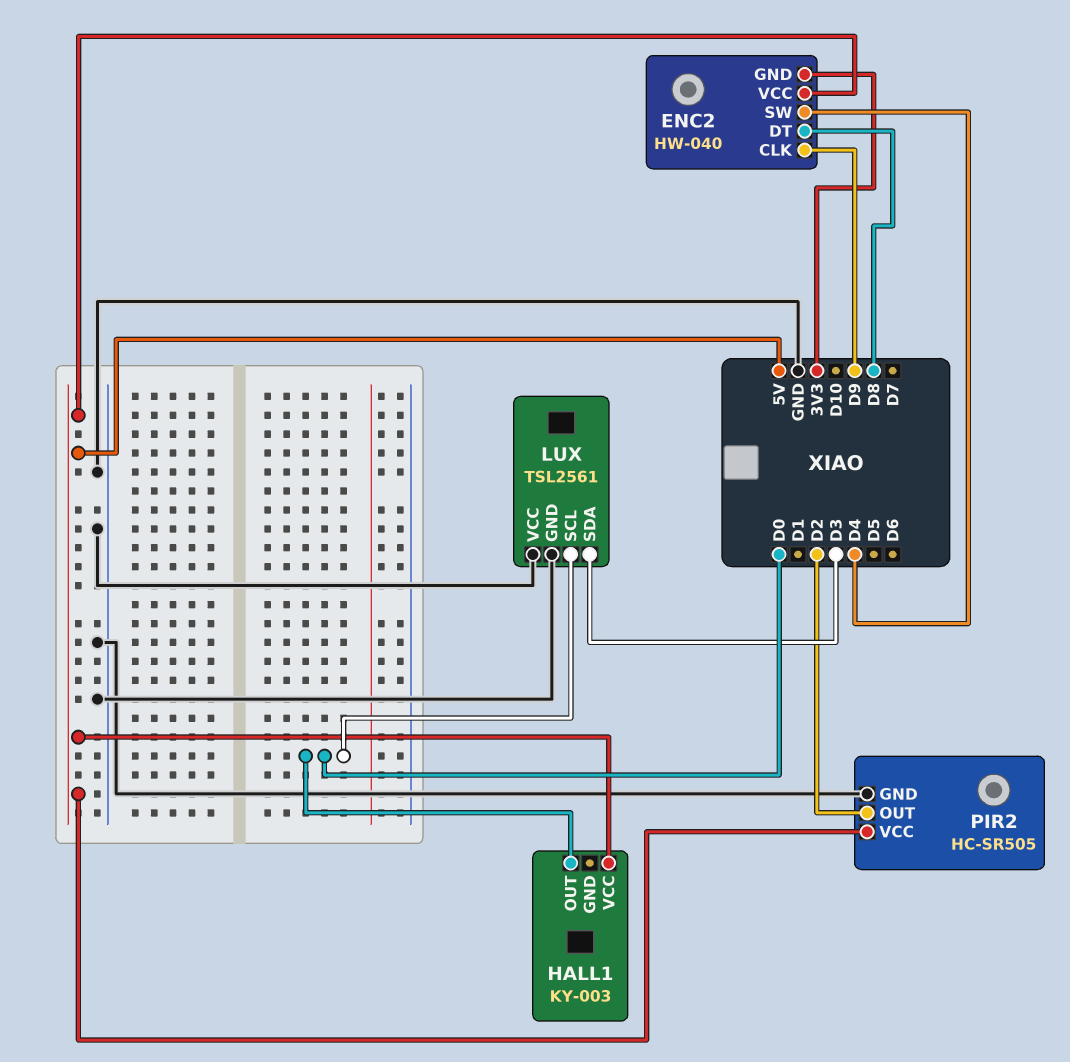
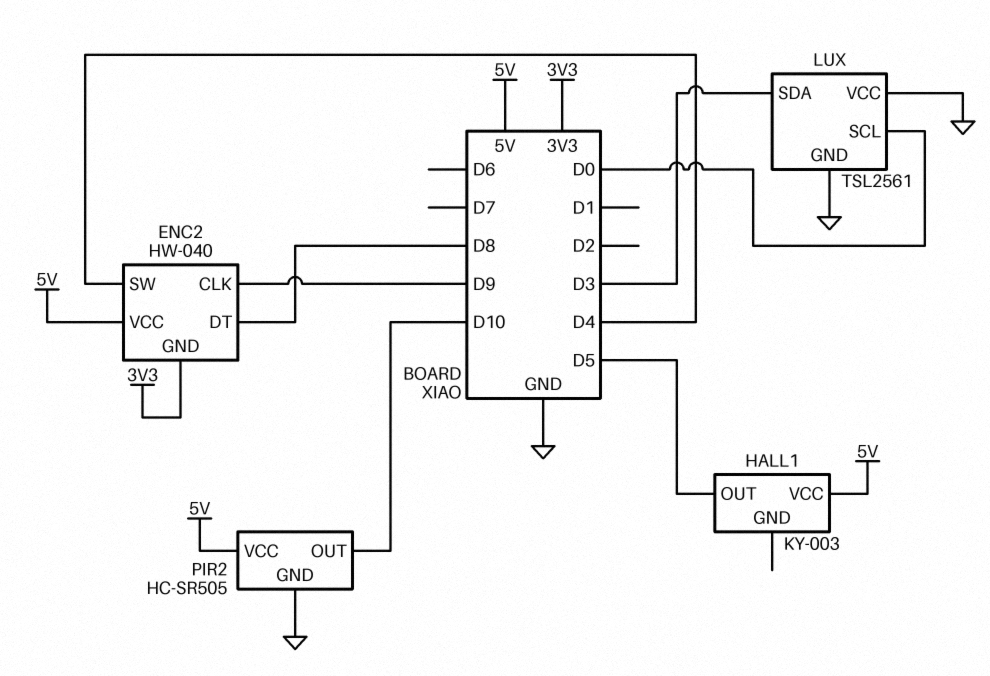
HALL1 pin OUT: D0 -> D5
PIR2 pin OUT: D2 -> D10

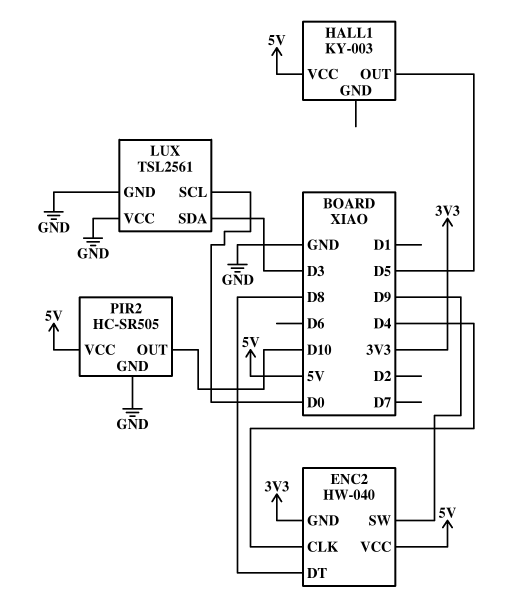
ENC2 pin CLK: D9 -> D4
ENC2 pin SW: D4 -> D9

